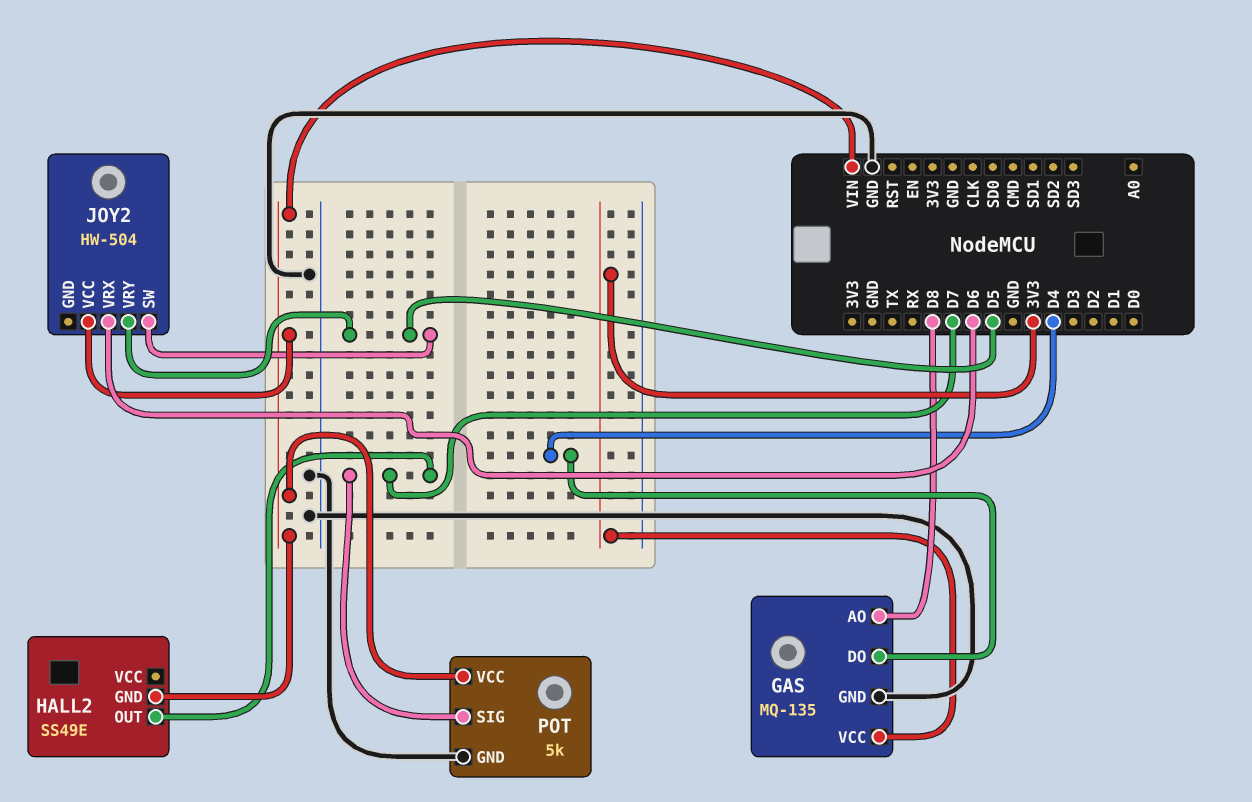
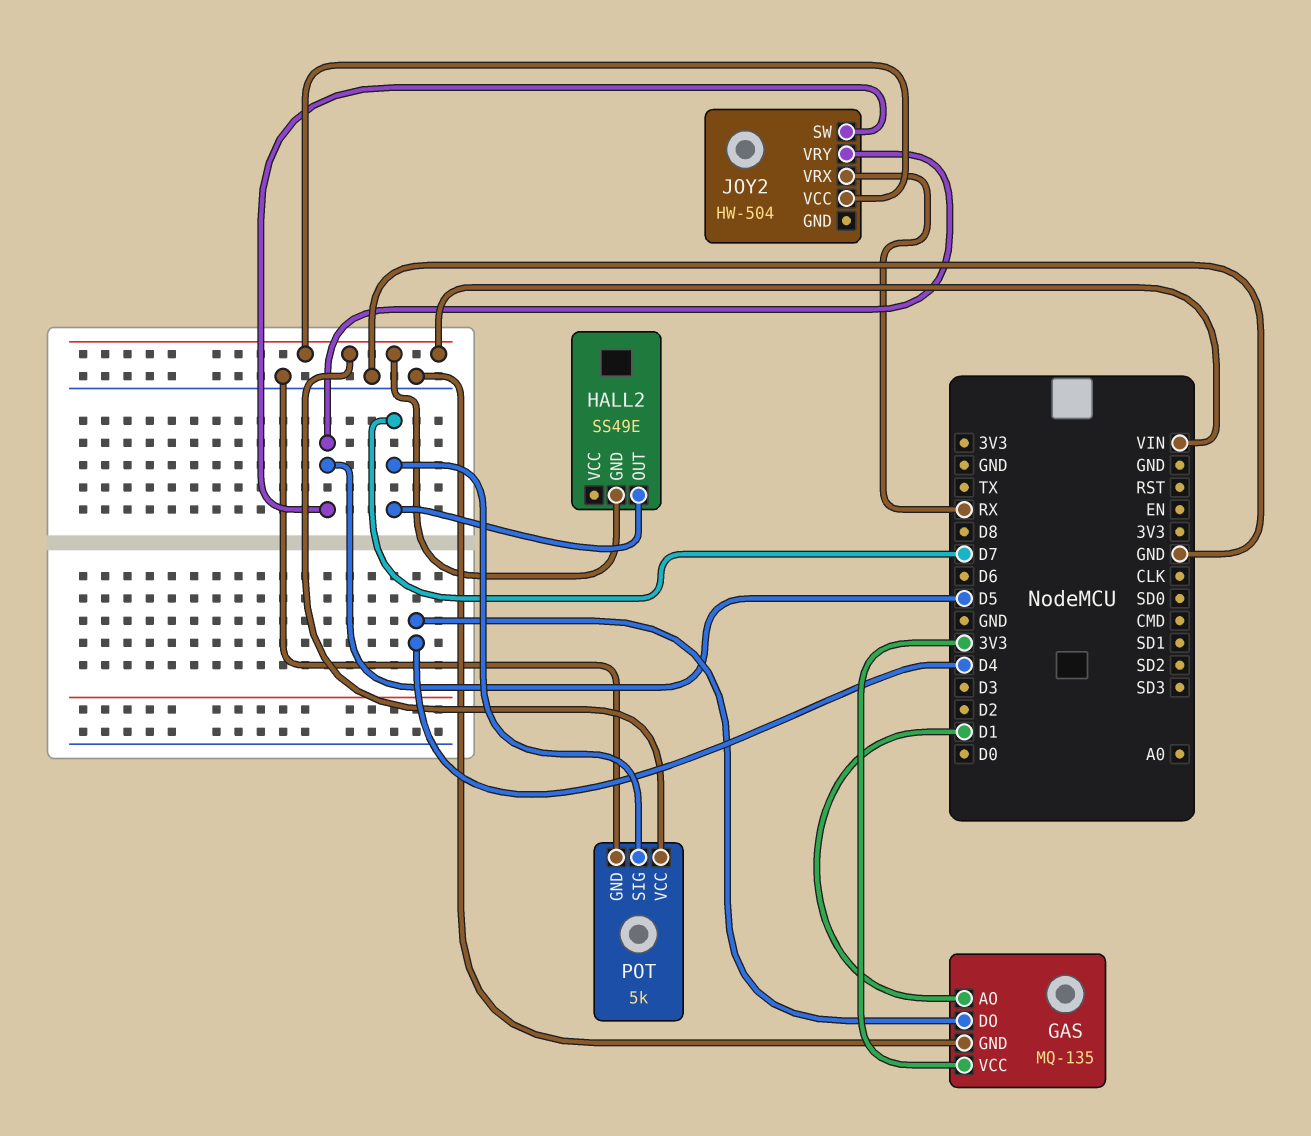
GAS pin AO: D8 -> D1
JOY2 pin VRX: D6 -> RX

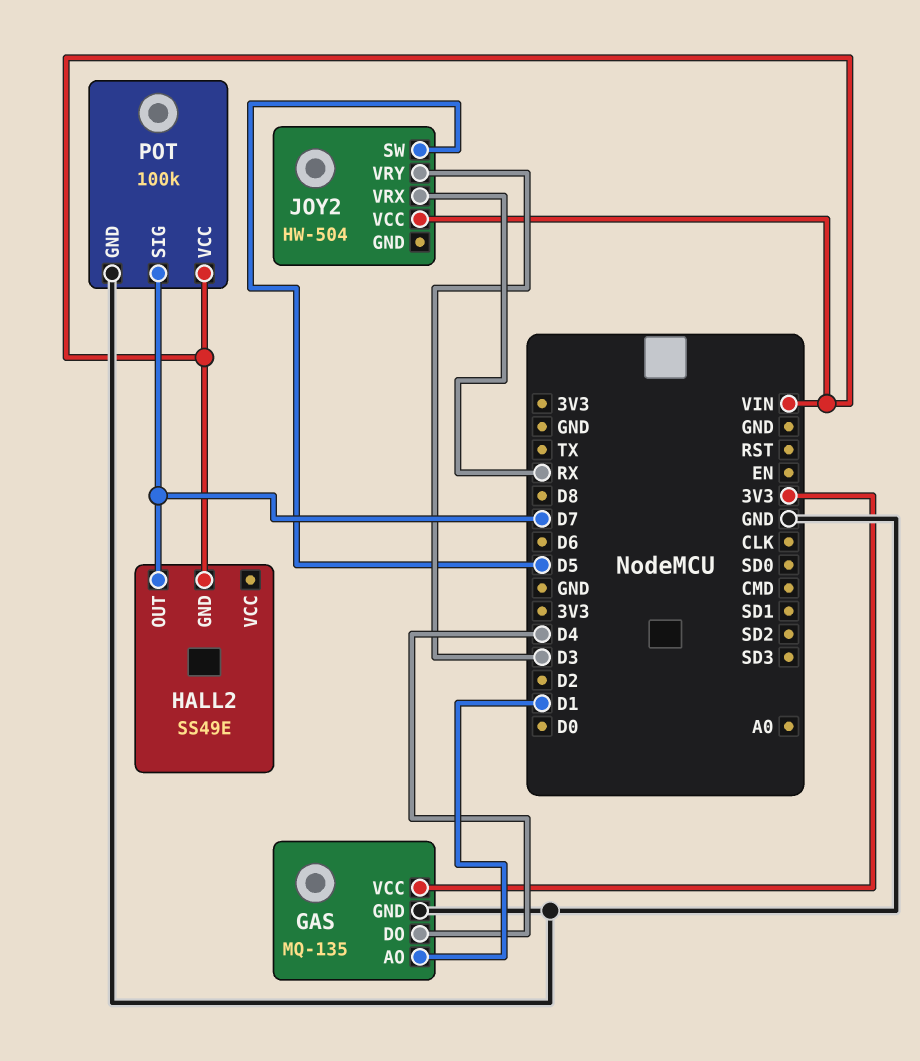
JOY2 pin VRY: D5 -> D3
POT: 5k -> 100k

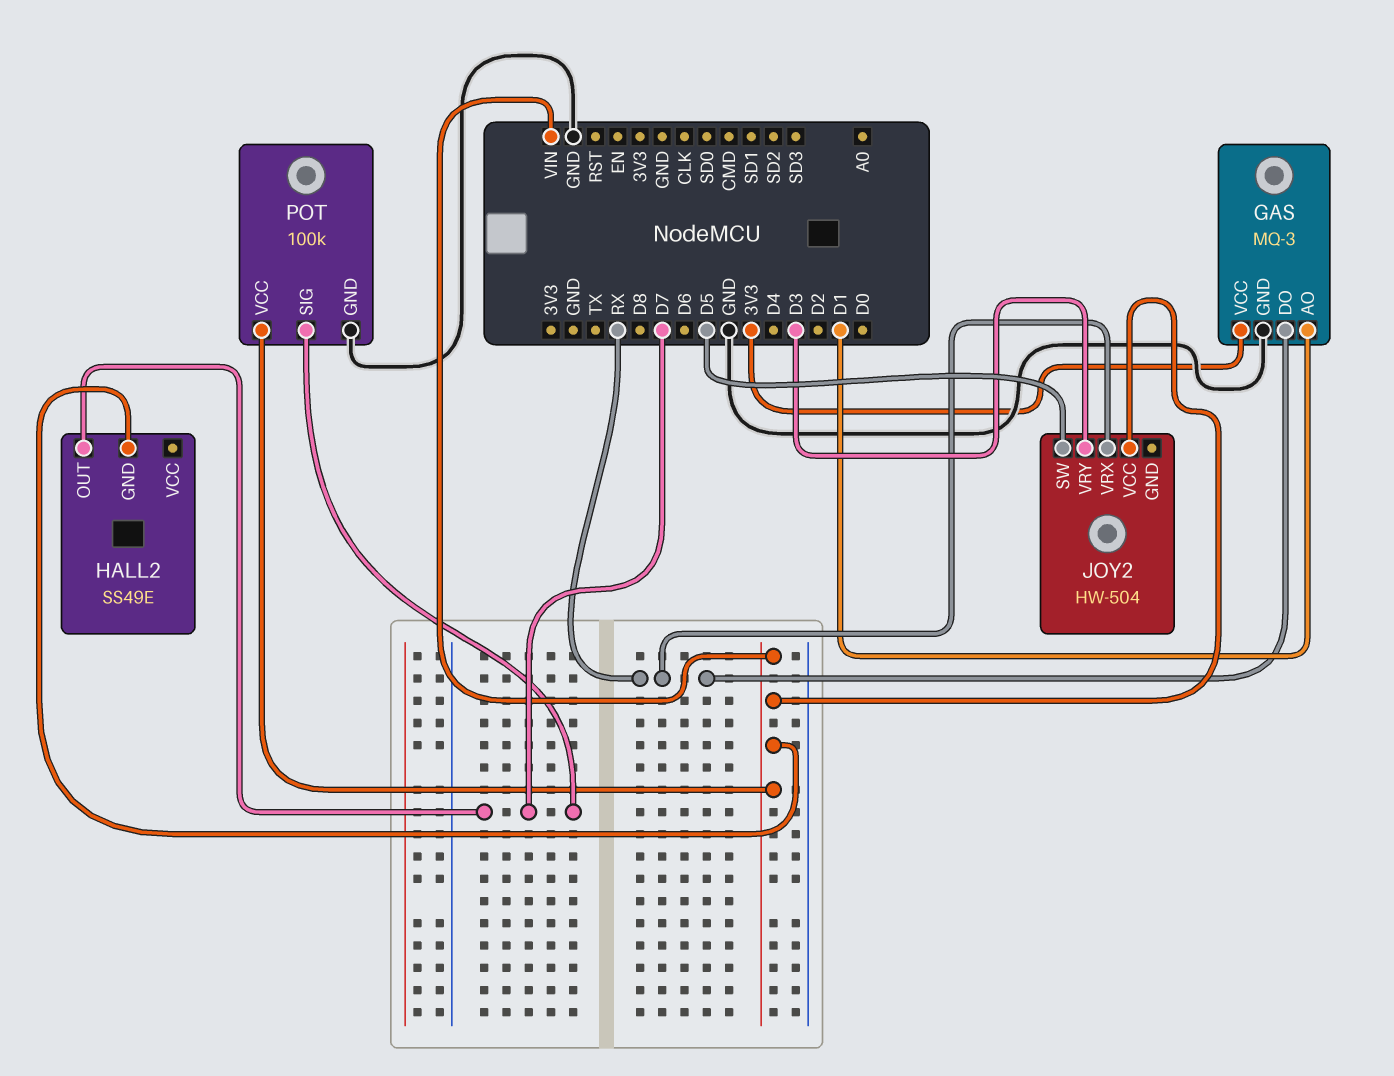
GAS: MQ-135 -> MQ-3
GAS pin DO: D4 -> RX

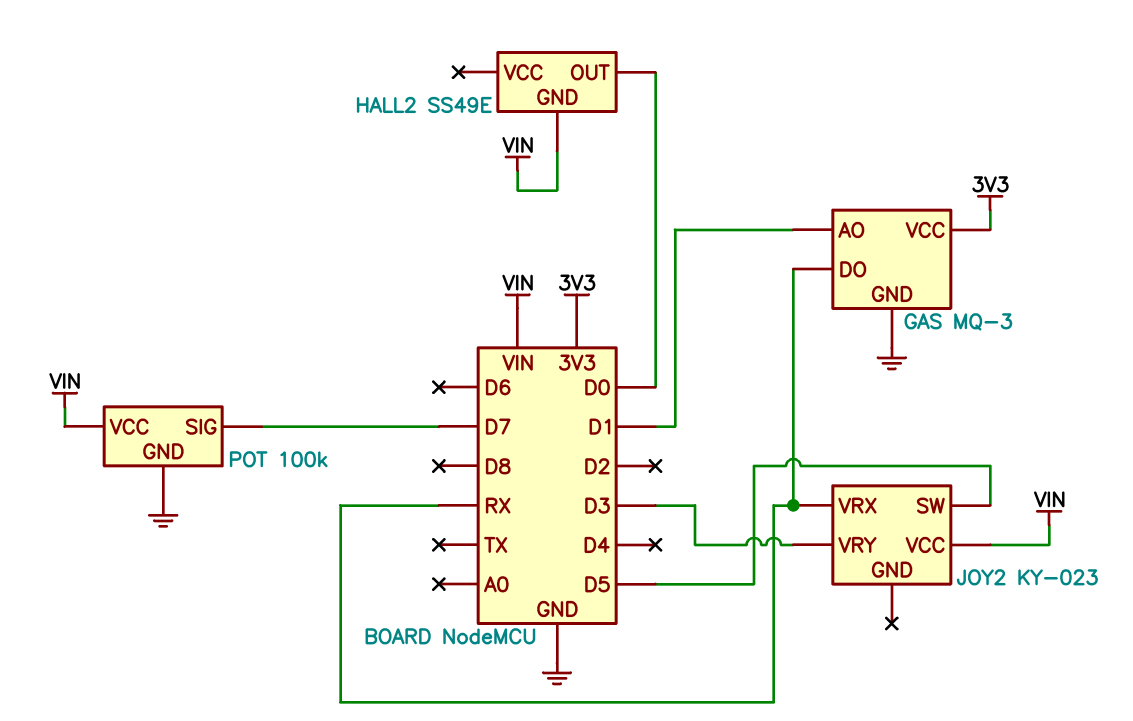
HALL2 pin OUT: D7 -> D0
JOY2: HW-504 -> KY-023

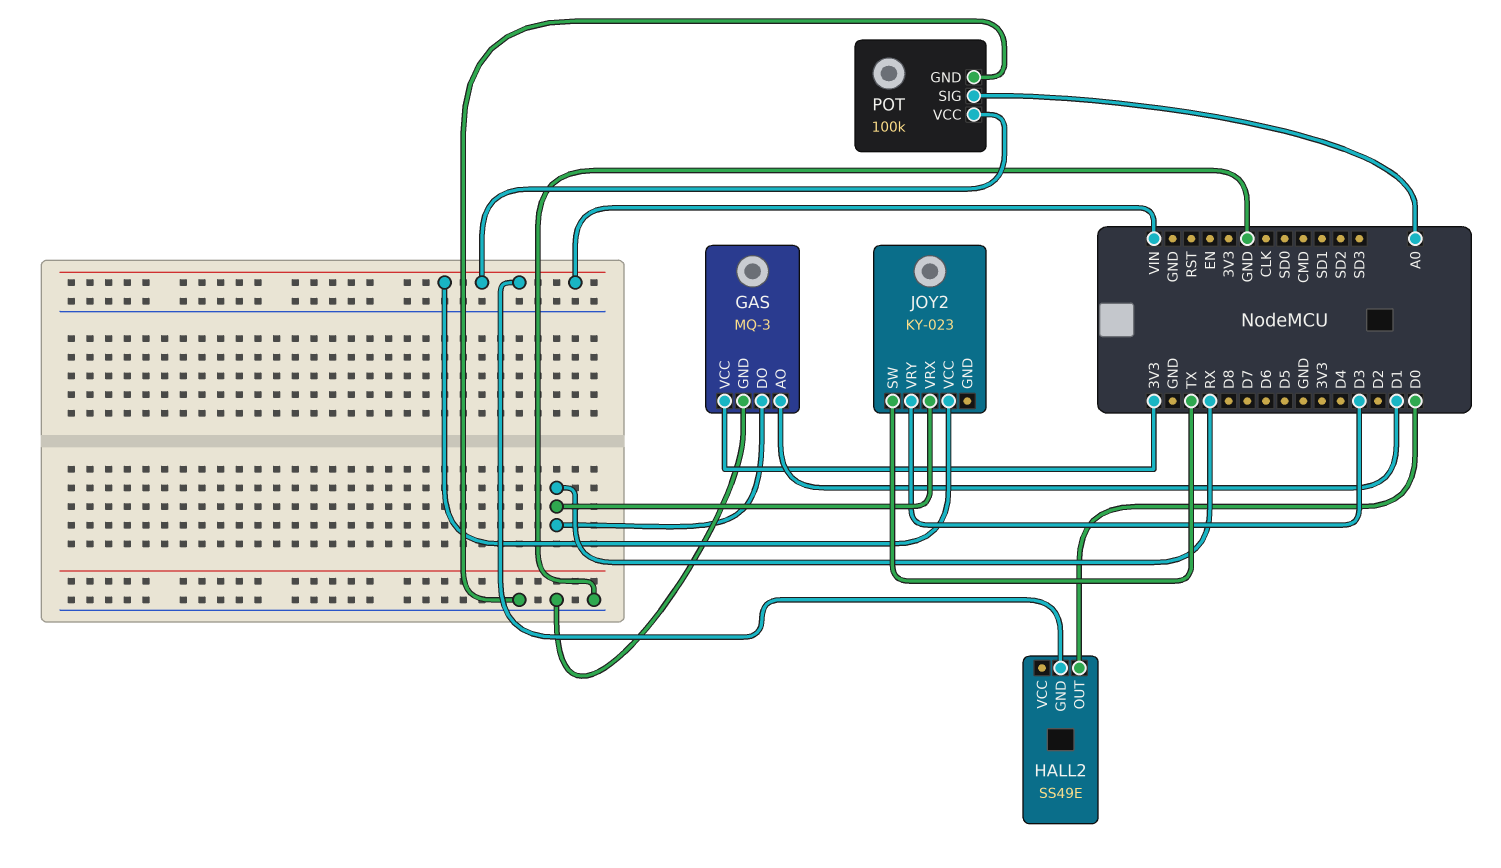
JOY2 pin SW: D5 -> TX
POT pin SIG: D7 -> A0

